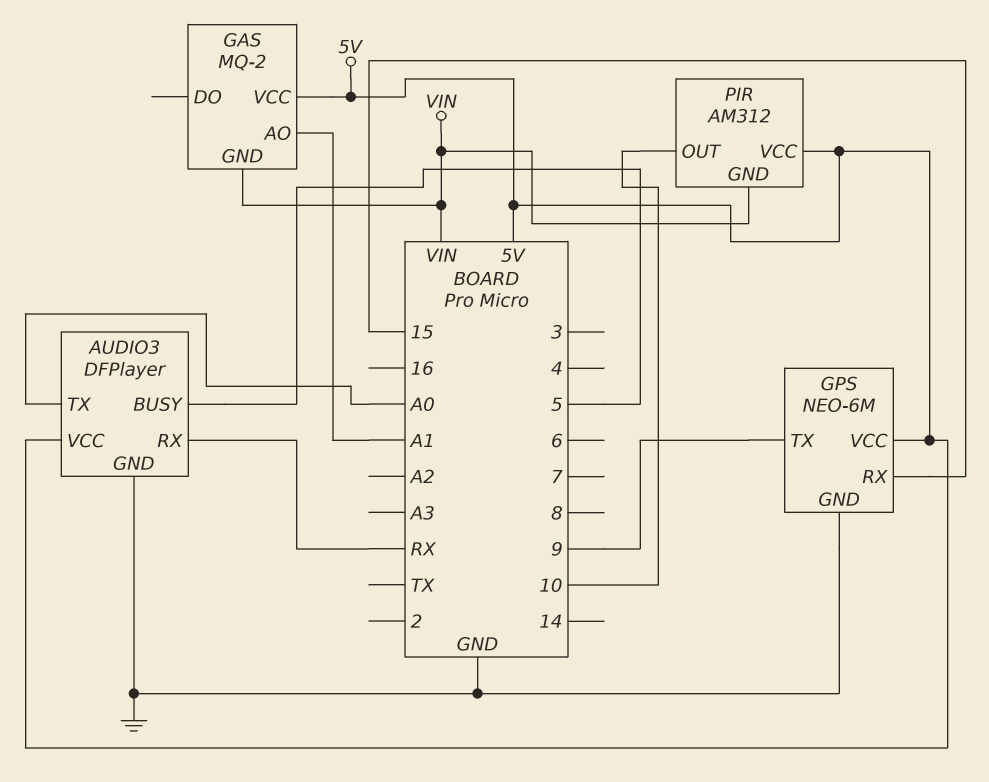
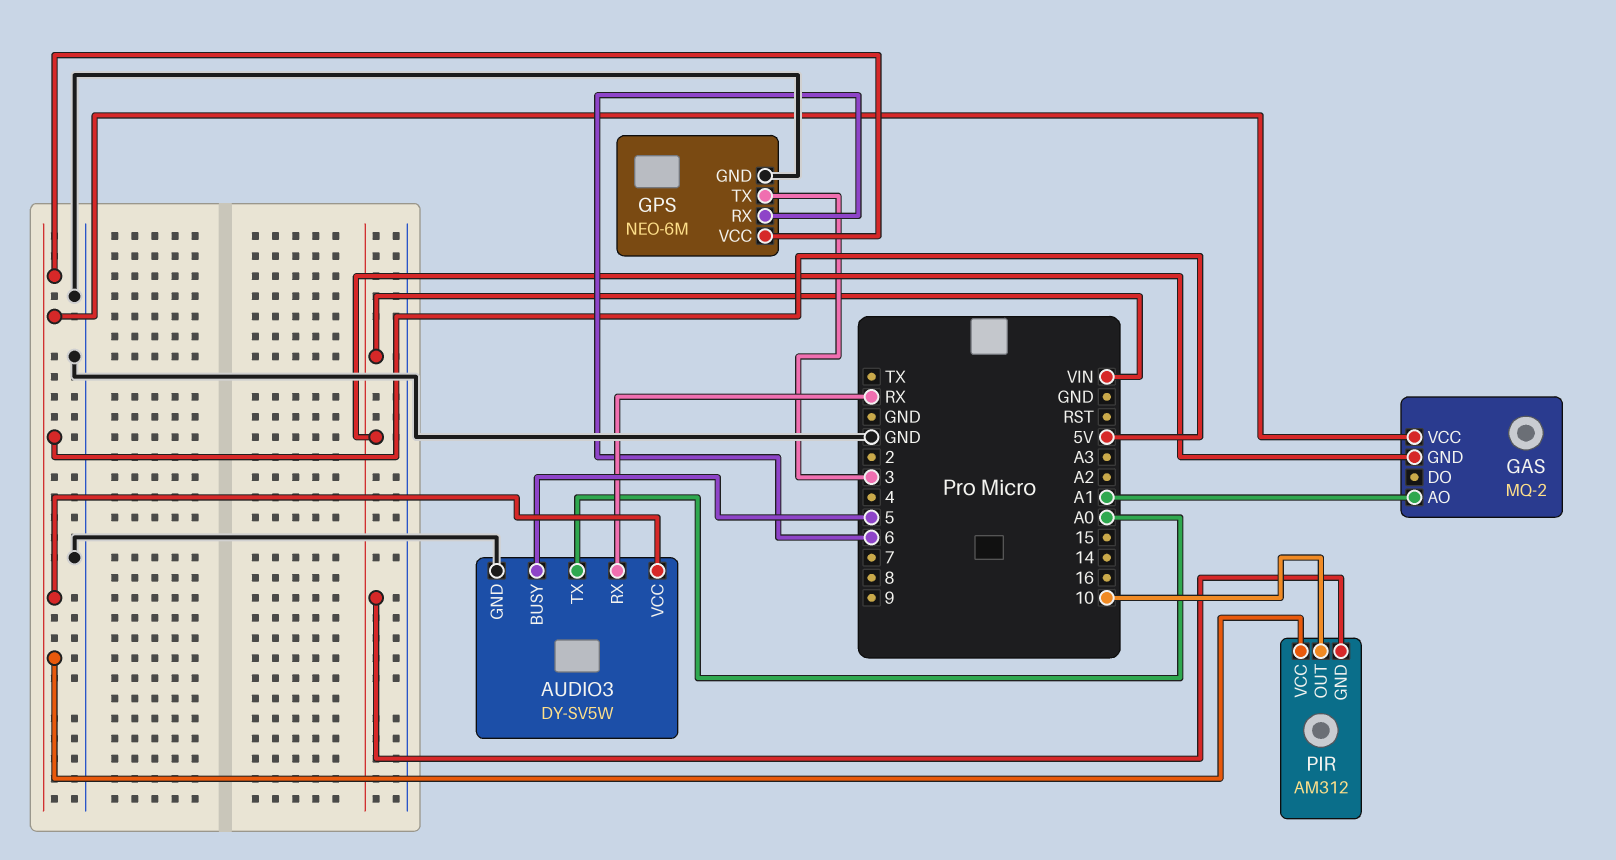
AUDIO3: DFPlayer -> DY-SV5W
GPS pin RX: 15 -> 6
GPS pin TX: 9 -> 3

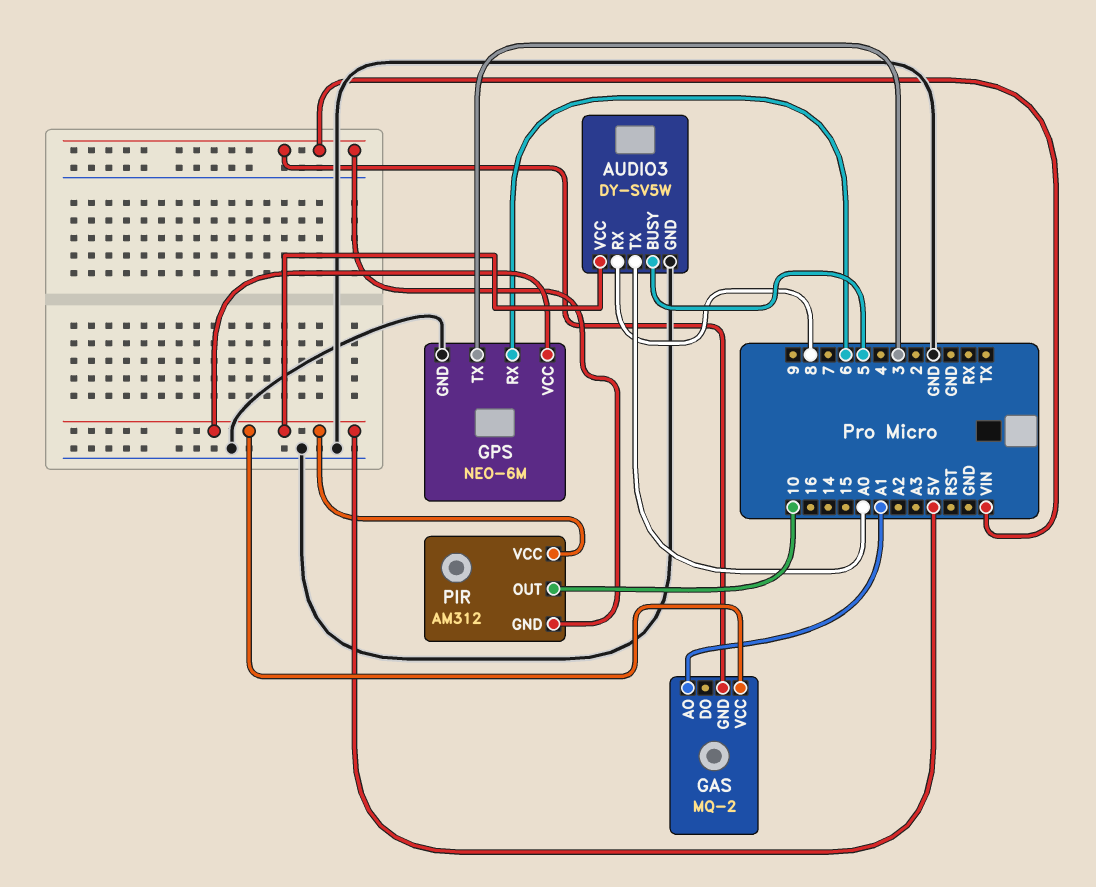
AUDIO3 pin RX: RX -> 8

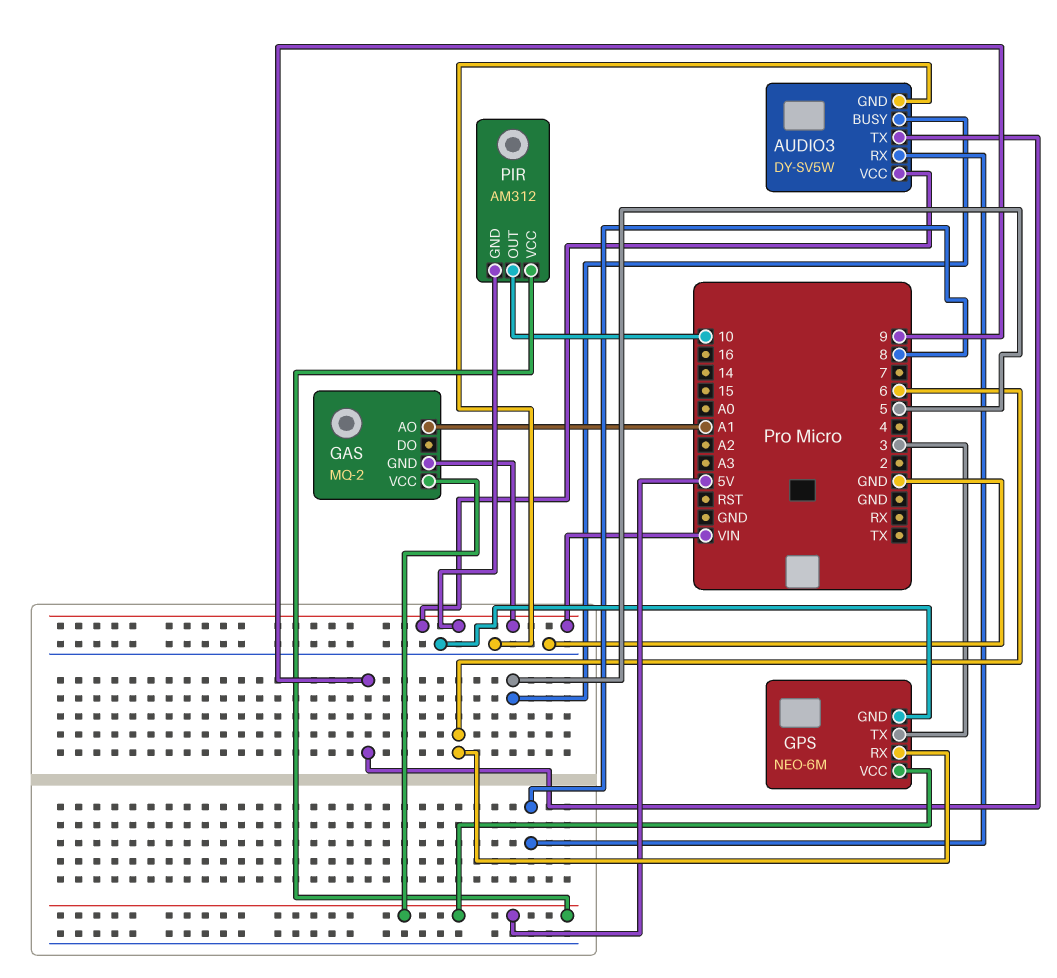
AUDIO3 pin TX: A0 -> 9
AUDIO3 pin VCC: 5V -> VIN

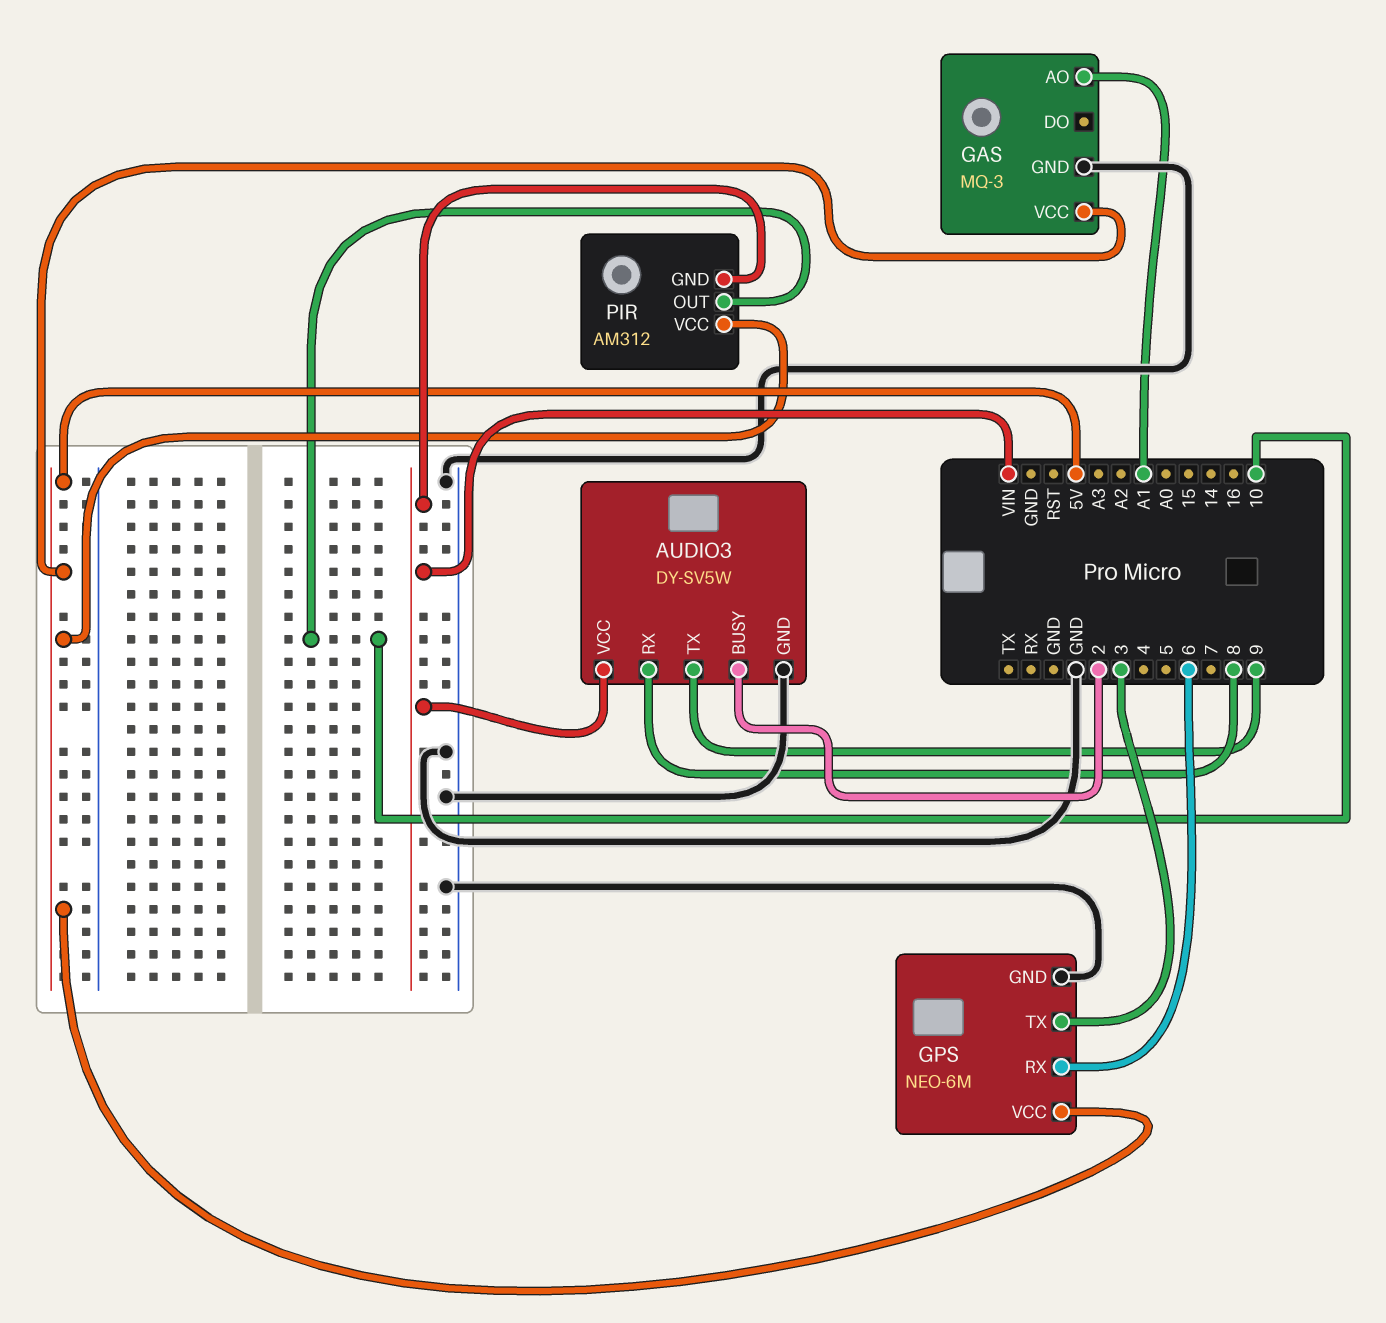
AUDIO3 pin BUSY: 5 -> 2
GAS: MQ-2 -> MQ-3
GAS pin GND: VIN -> GND

